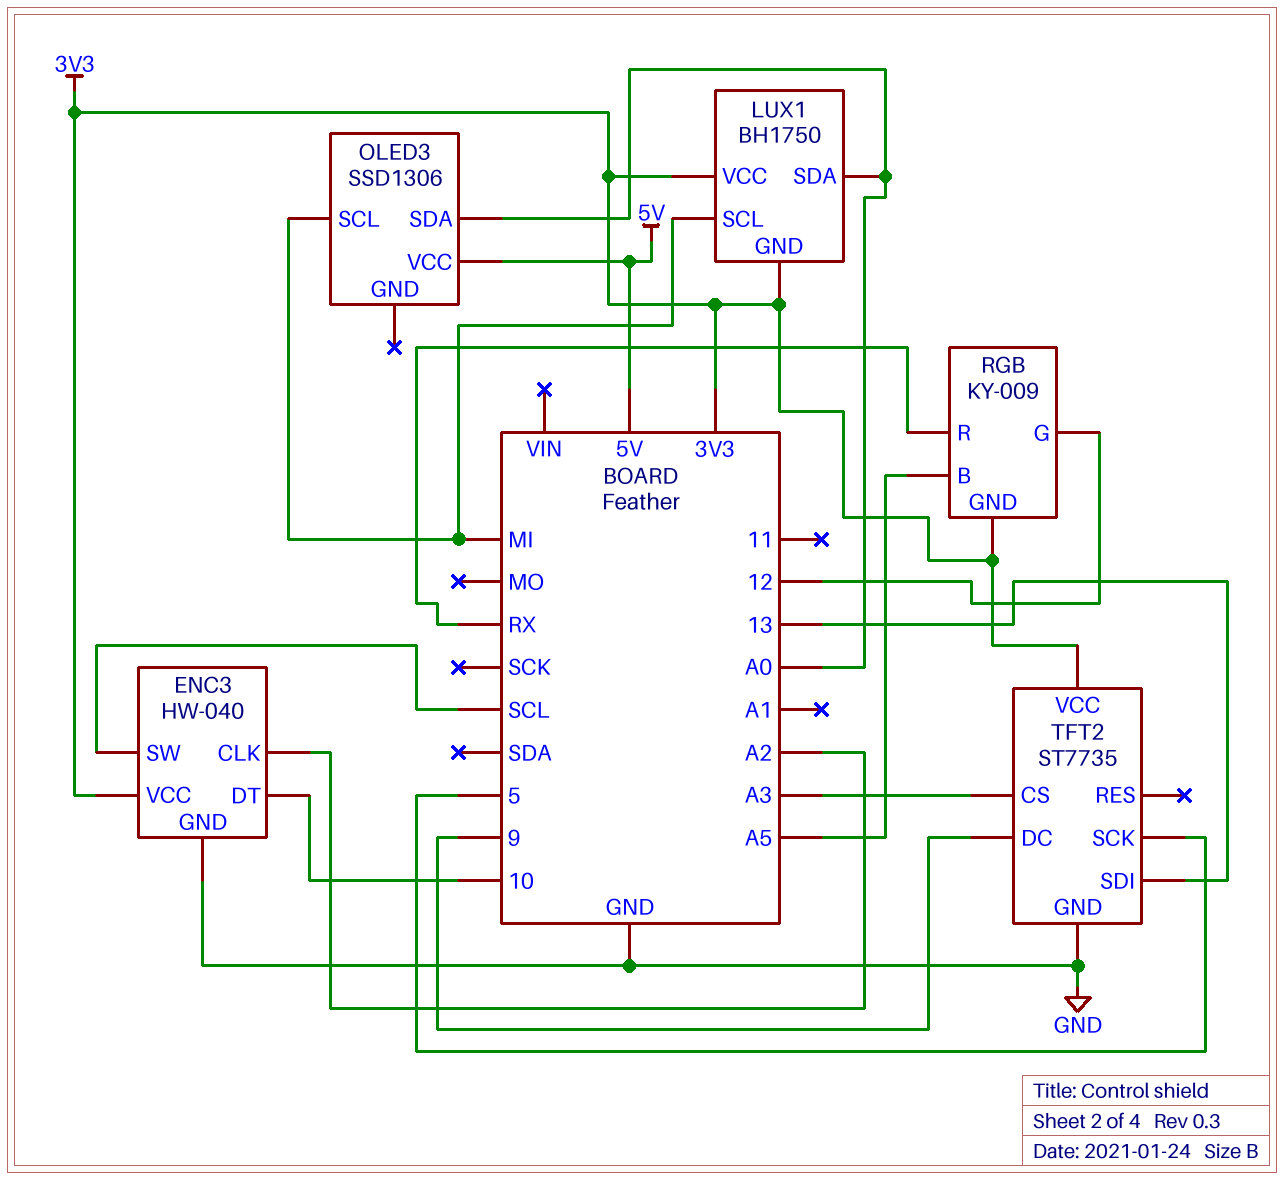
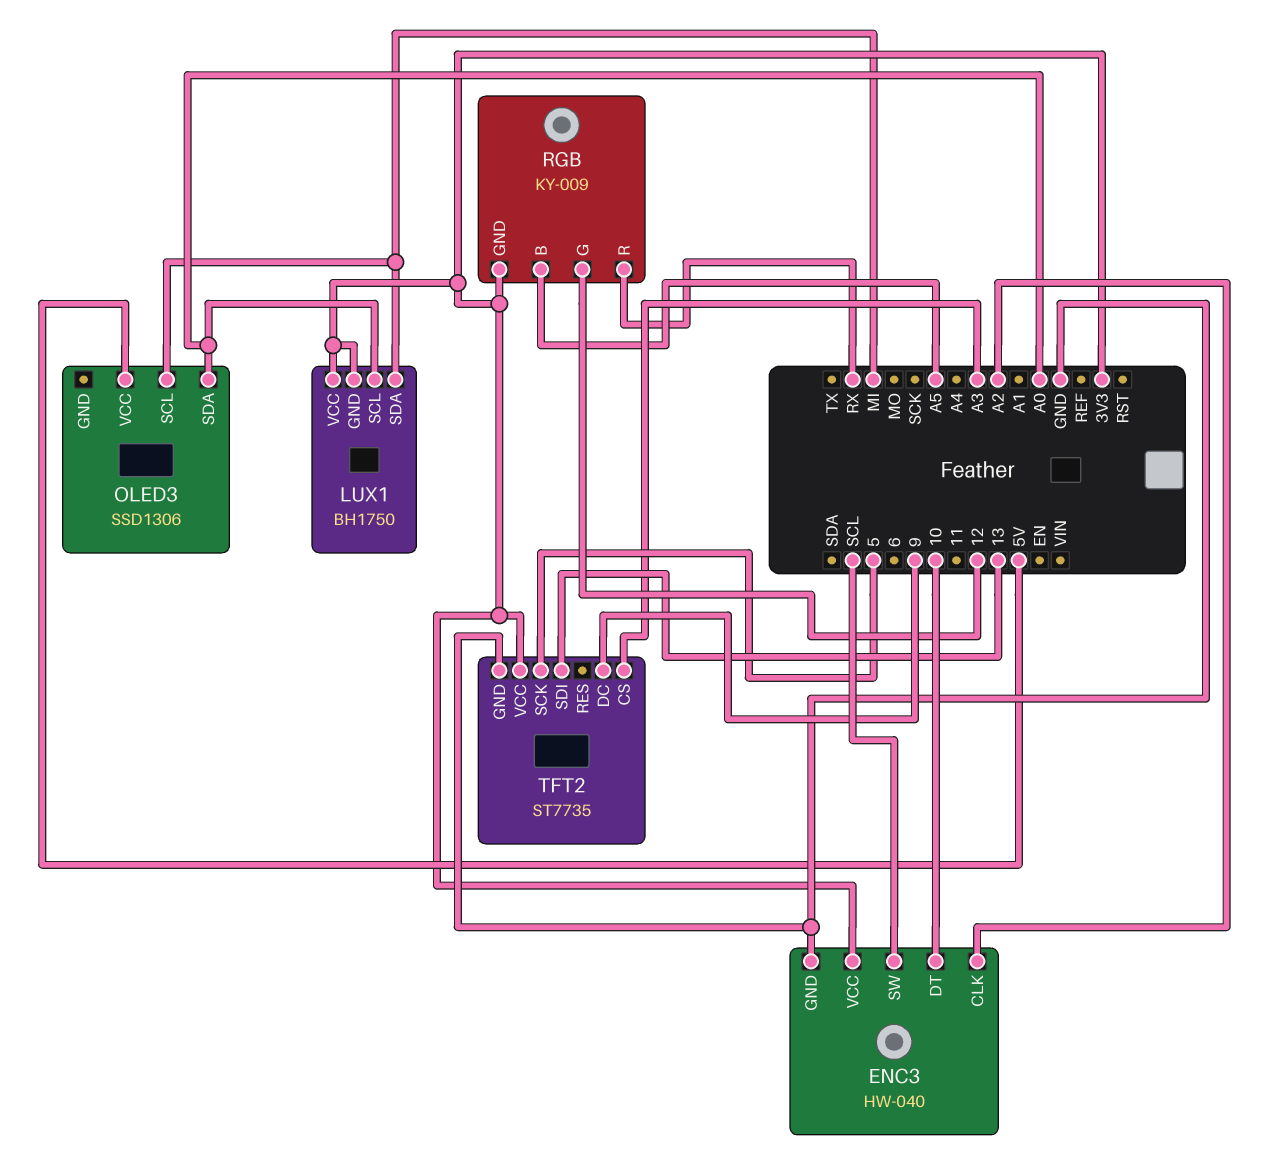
LUX1 pin SCL: MI -> A0
LUX1 pin SDA: A0 -> MI

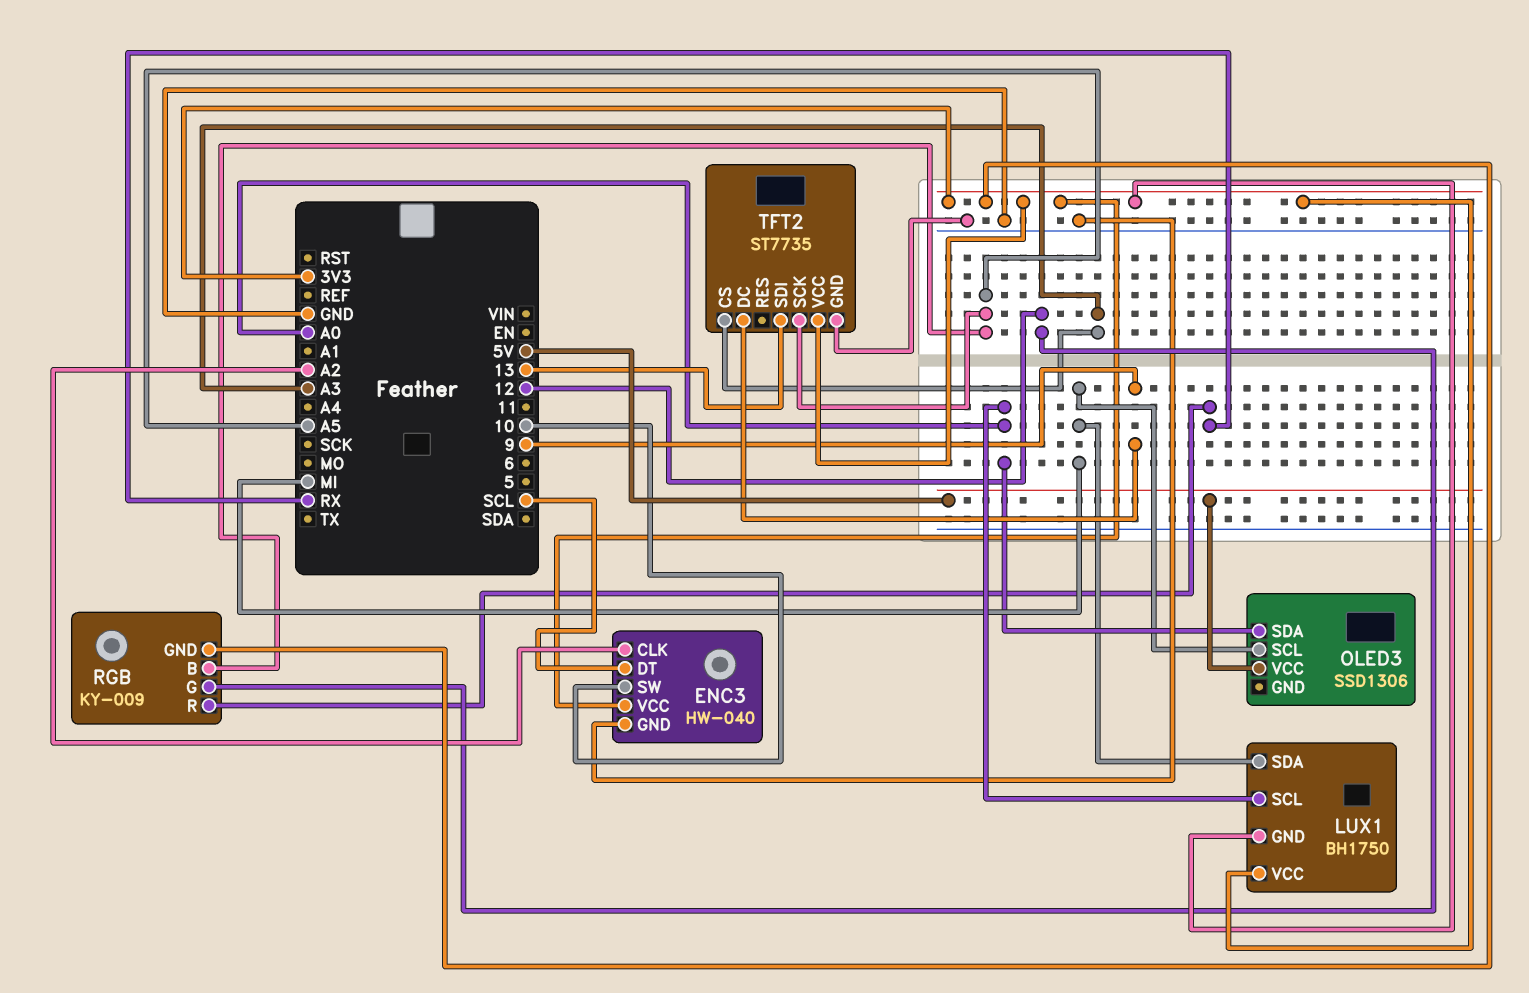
ENC3 pin DT: 10 -> SCL
ENC3 pin SW: SCL -> 10
TFT2 pin SCK: 5 -> A5

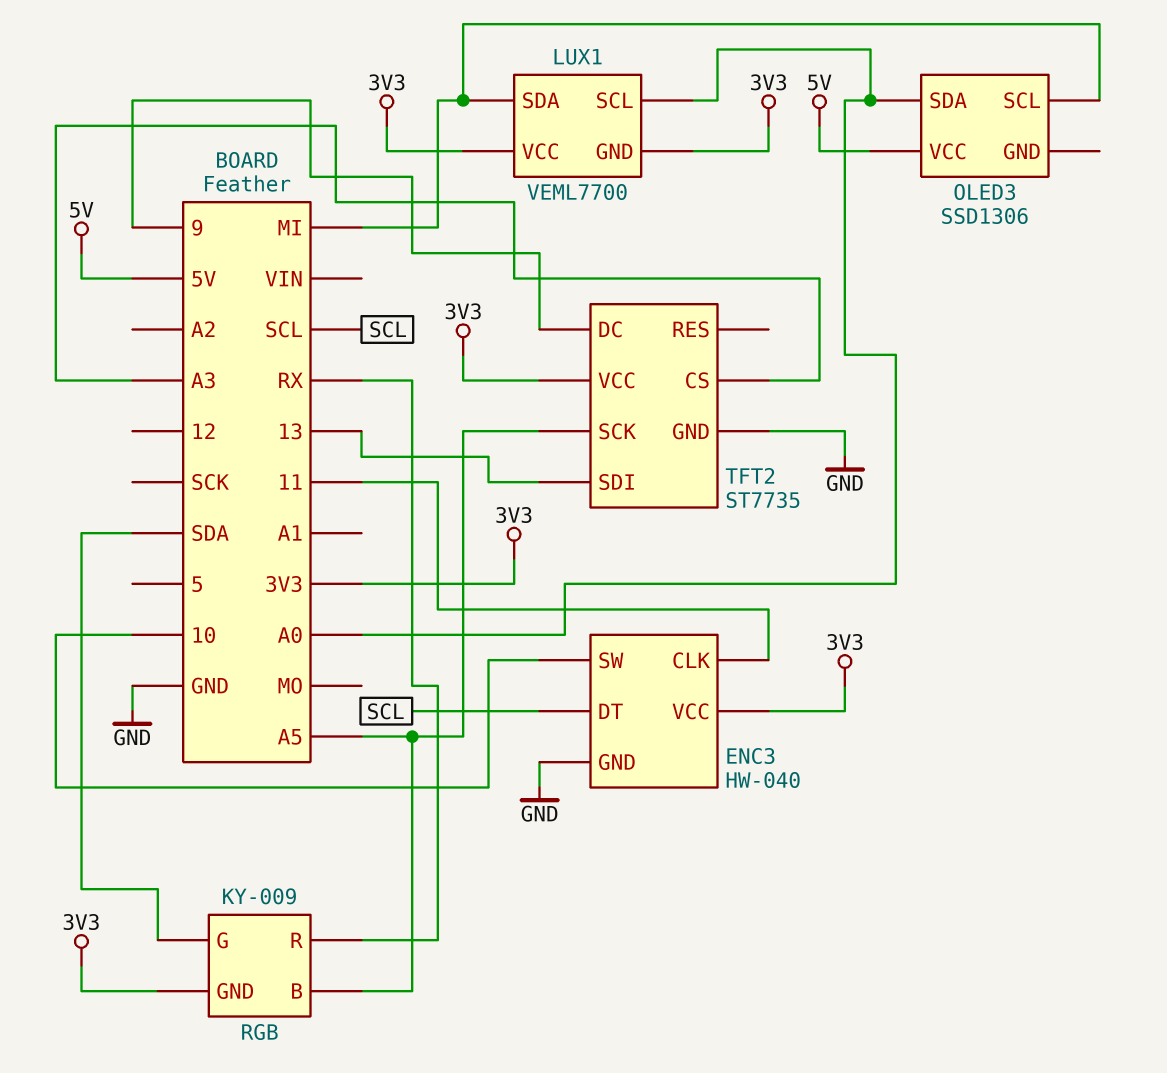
ENC3 pin CLK: A2 -> 11
LUX1: BH1750 -> VEML7700
RGB pin G: 12 -> SDA

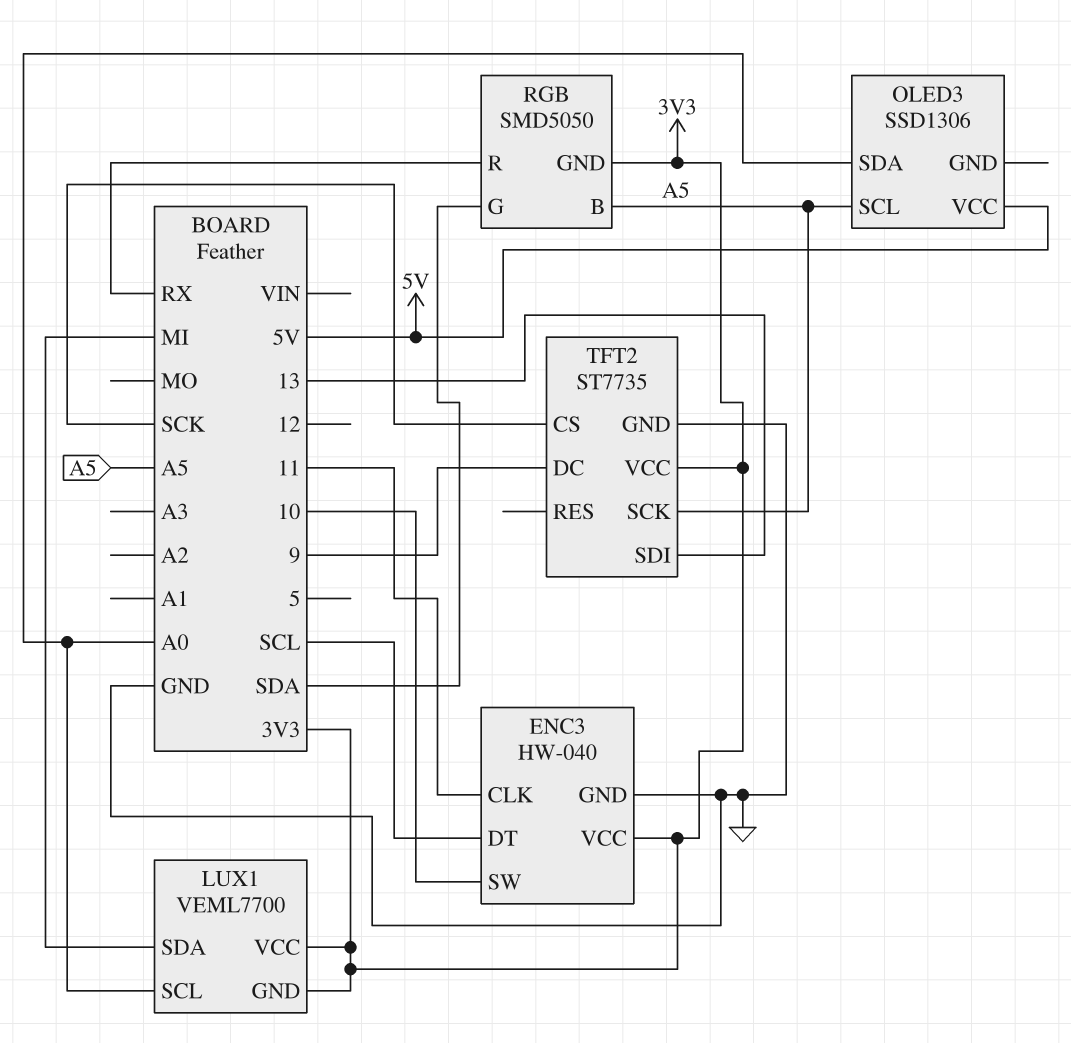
OLED3 pin SCL: MI -> A5
RGB: KY-009 -> SMD5050
TFT2 pin CS: A3 -> SCK

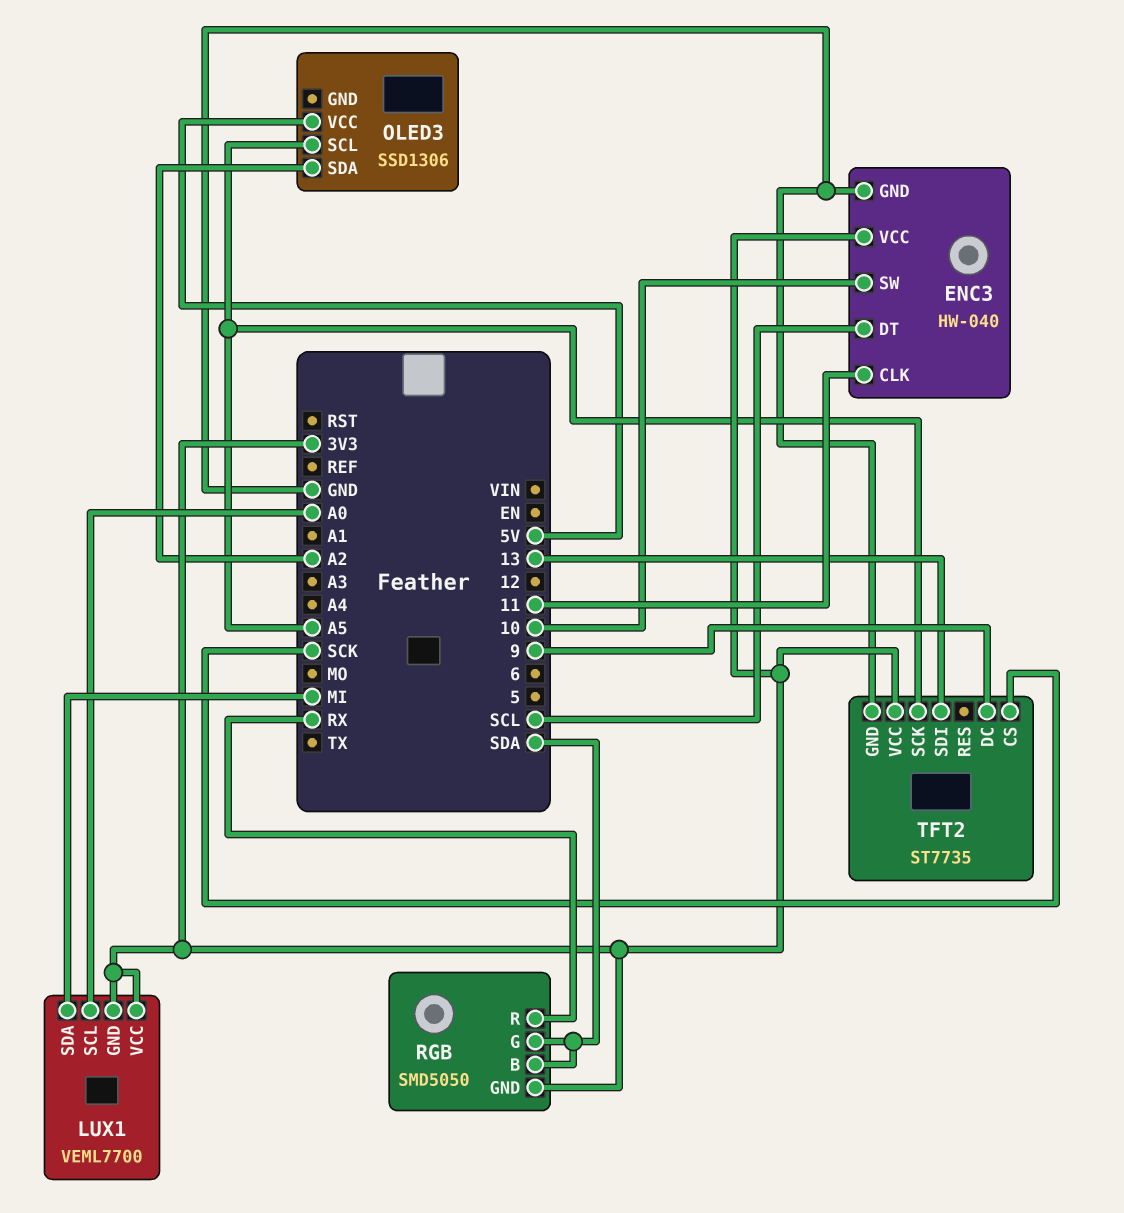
OLED3 pin SDA: A0 -> A2
RGB pin B: A5 -> SDA

